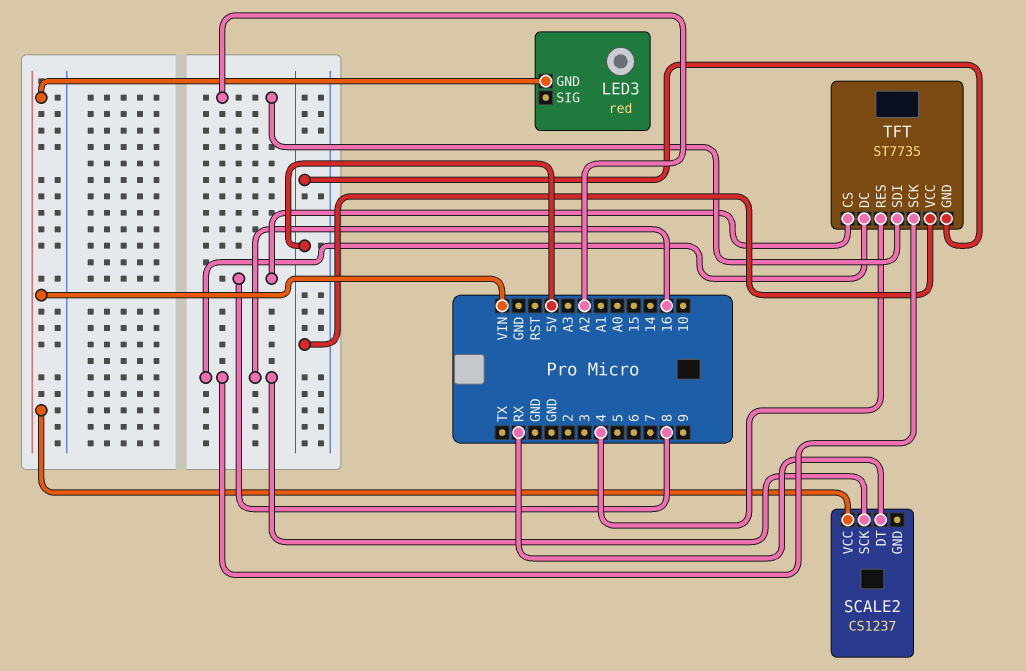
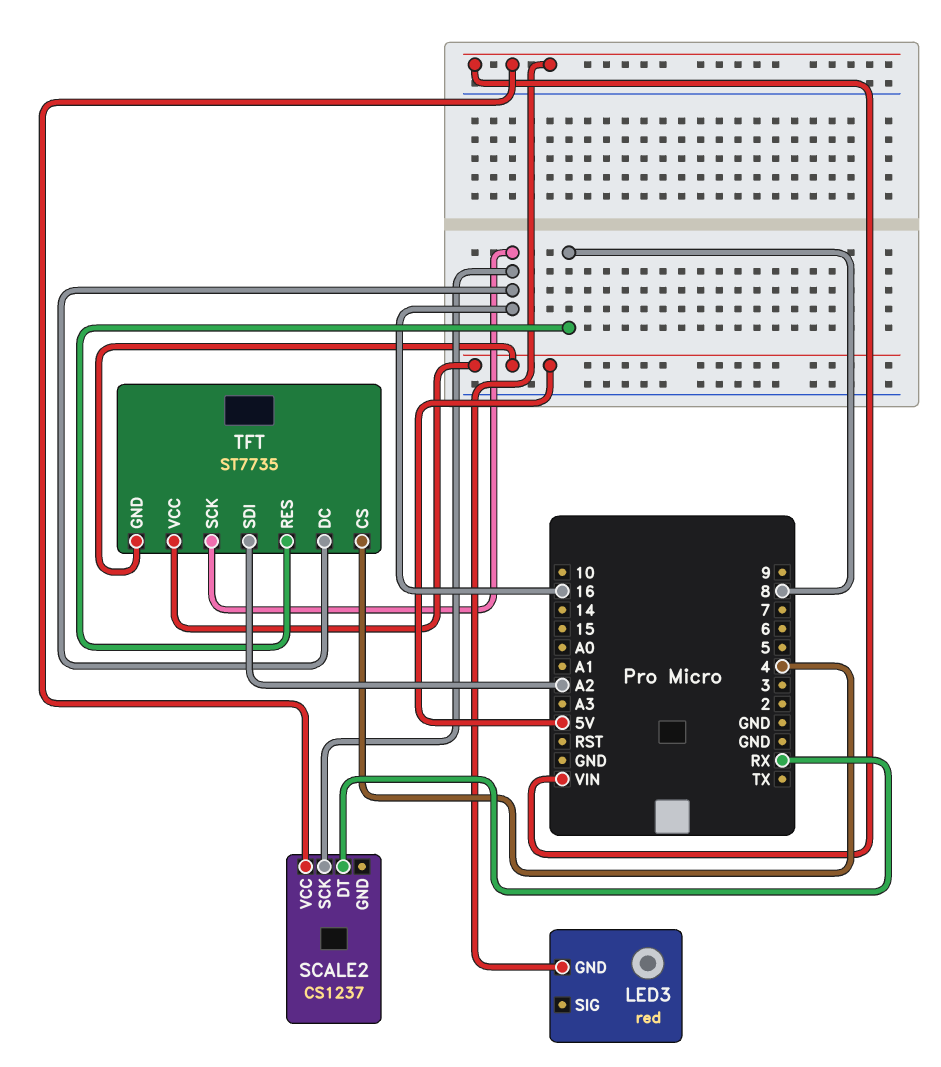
TFT pin CS: 8 -> 4
TFT pin RES: 4 -> 8

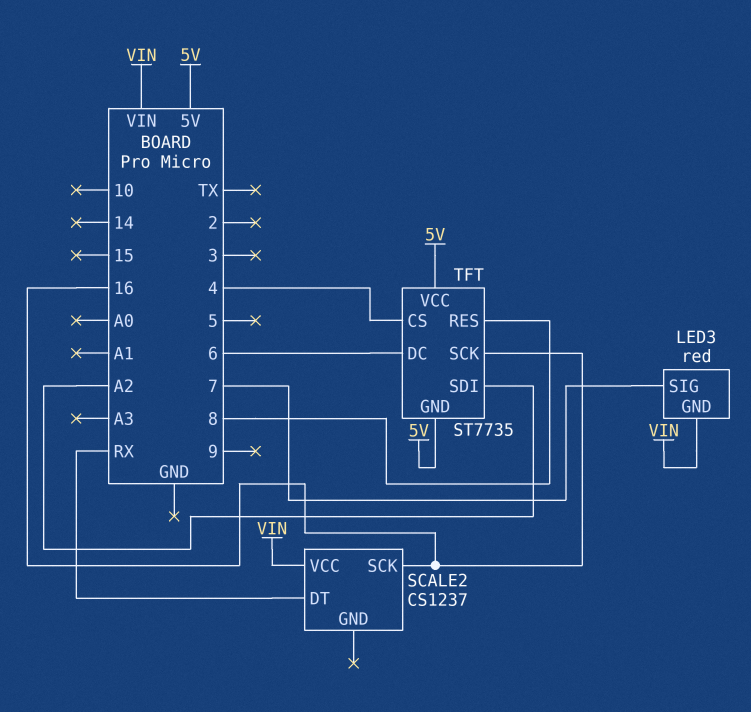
LED3 pin SIG: none -> 7
TFT pin DC: 16 -> 6

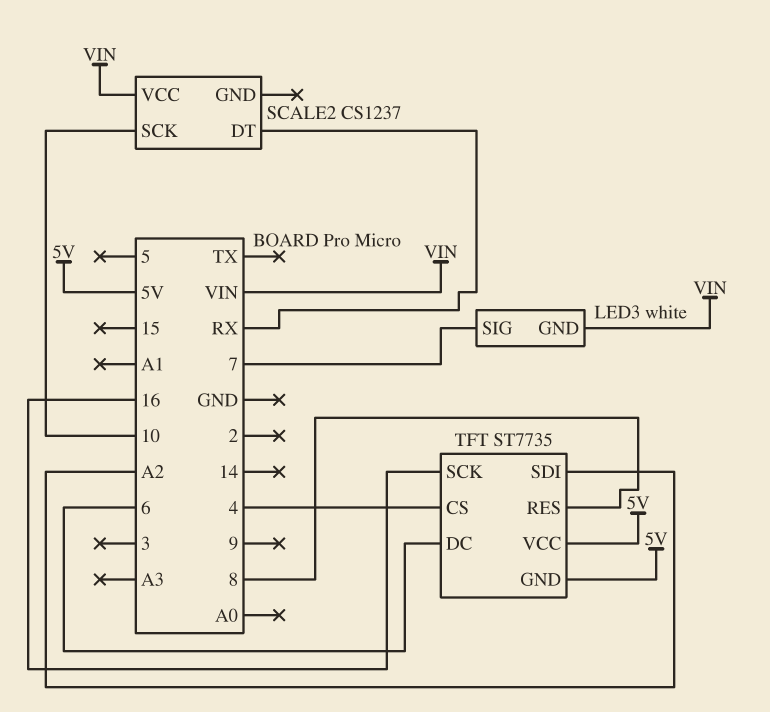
LED3: red -> white
SCALE2 pin SCK: 16 -> 10

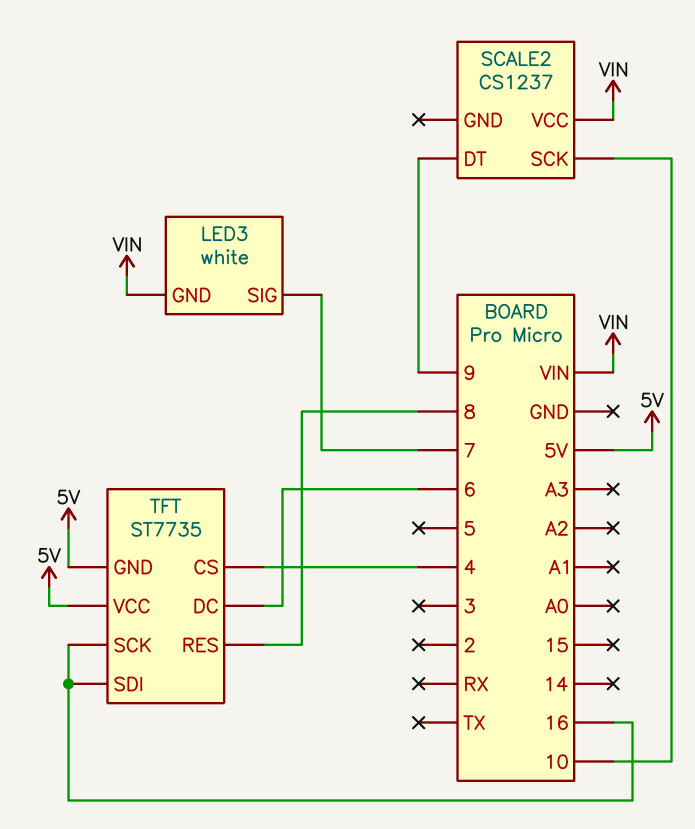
SCALE2 pin DT: RX -> 9
TFT pin SDI: A2 -> 16

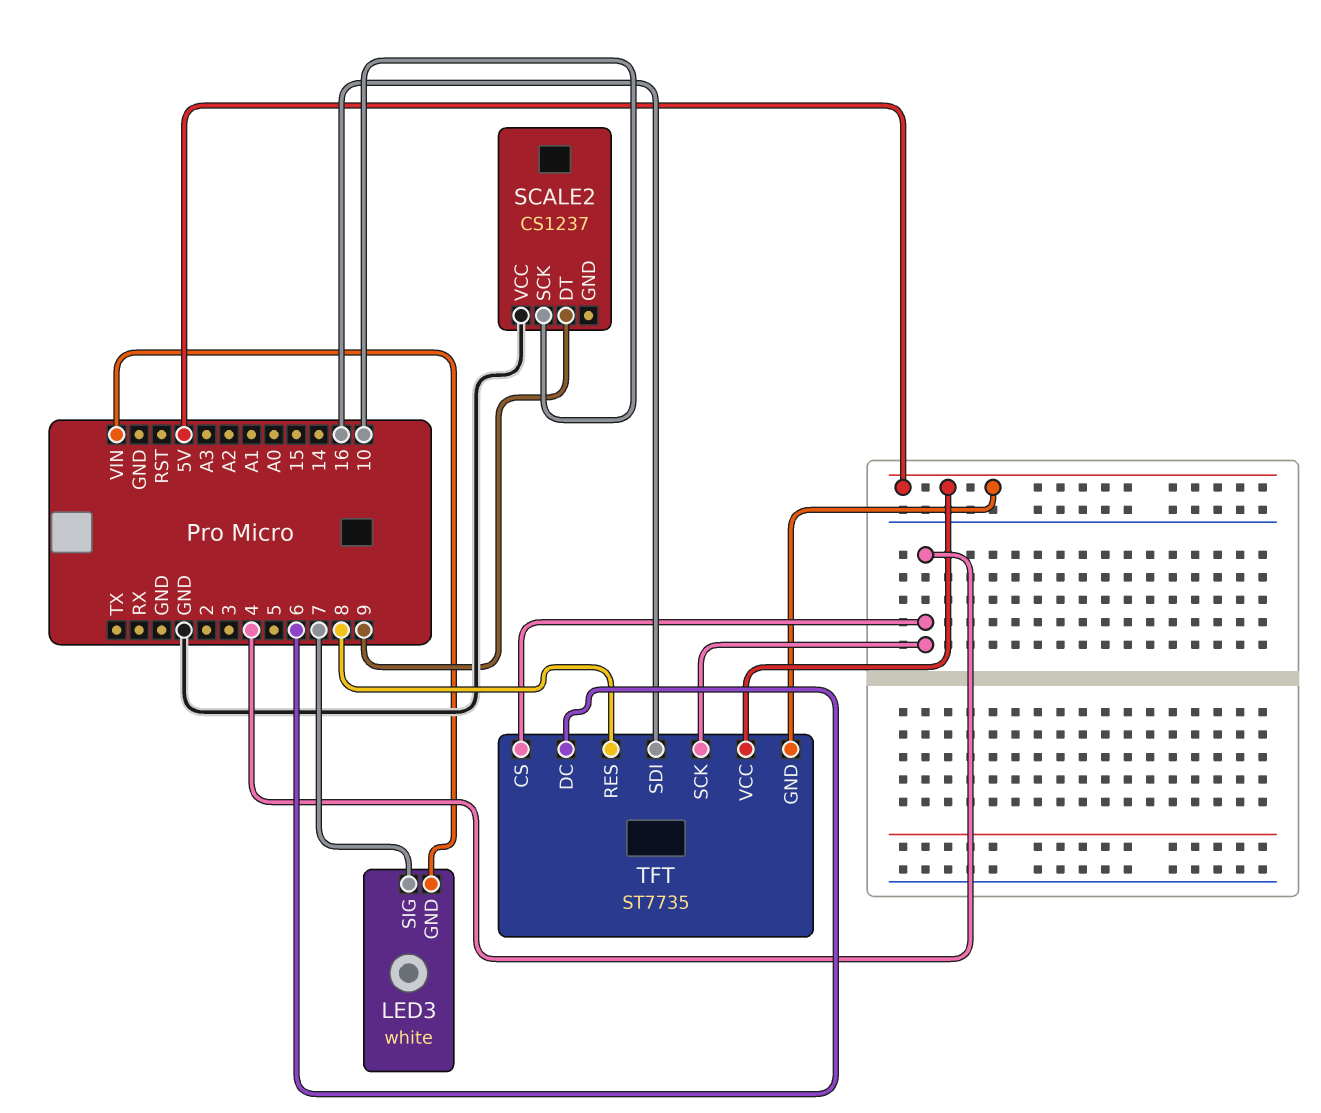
SCALE2 pin VCC: VIN -> GND
TFT pin SCK: 16 -> 4

